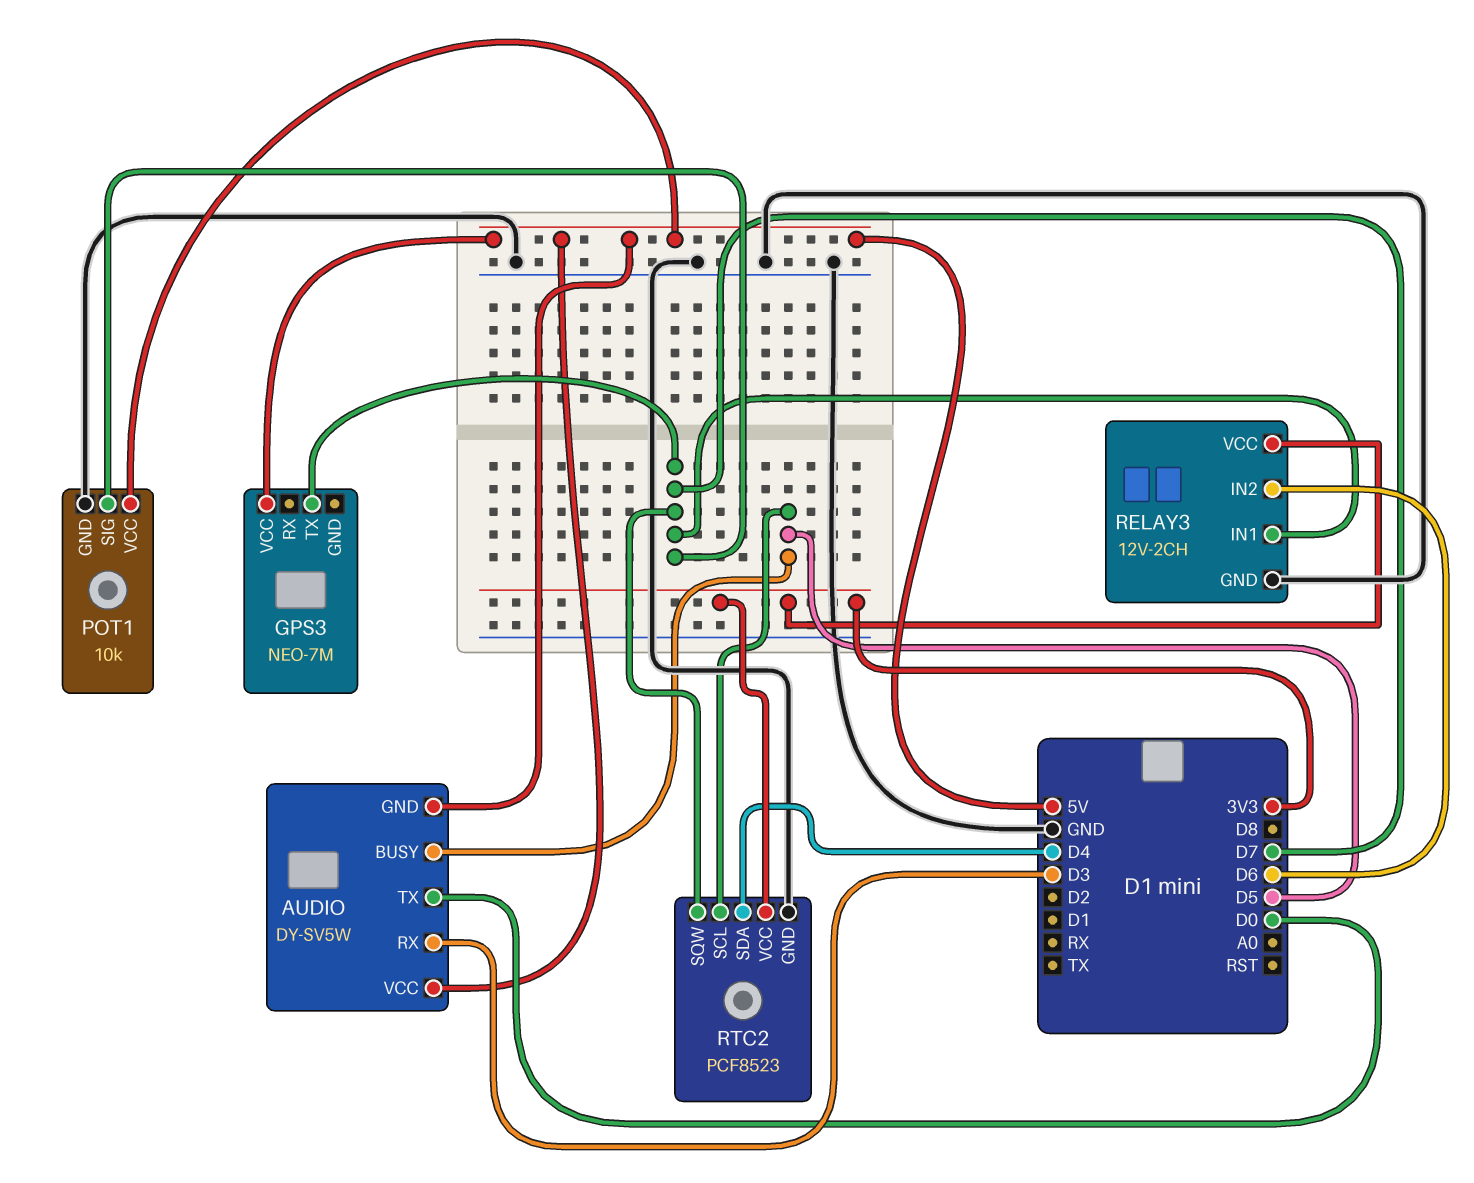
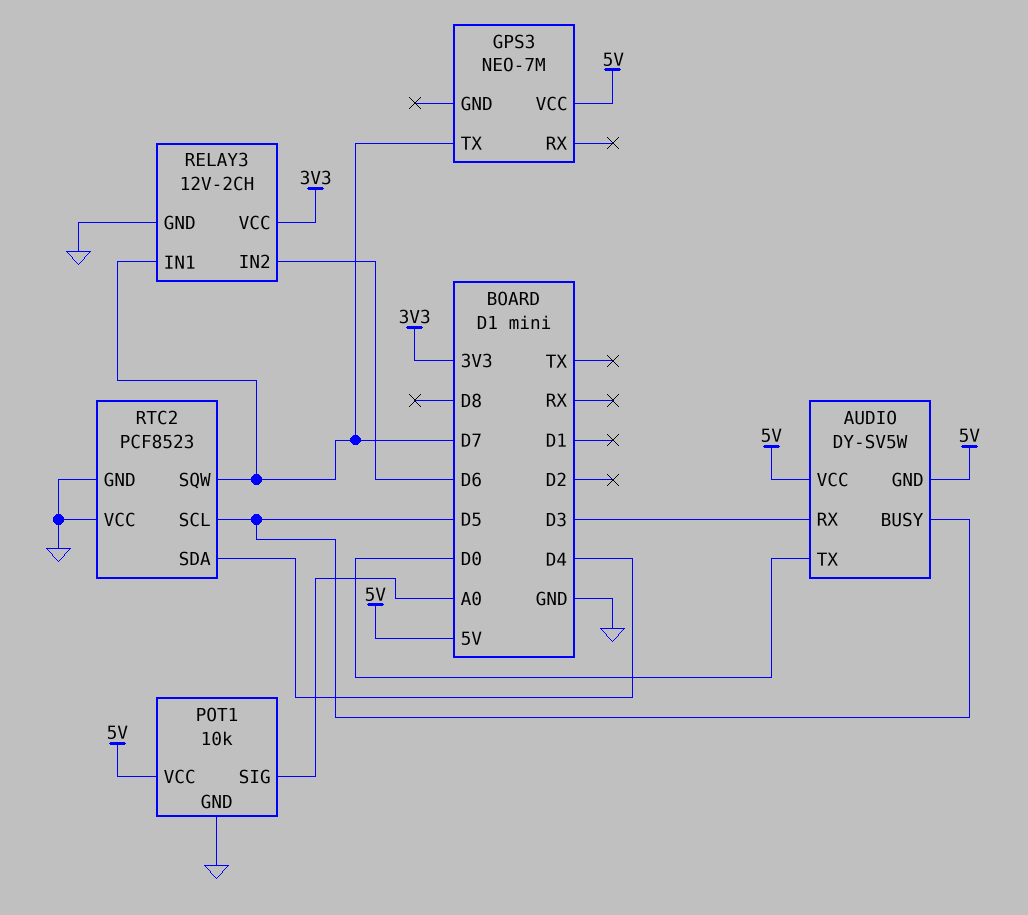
POT1 pin SIG: D7 -> A0
RTC2 pin VCC: 3V3 -> GND

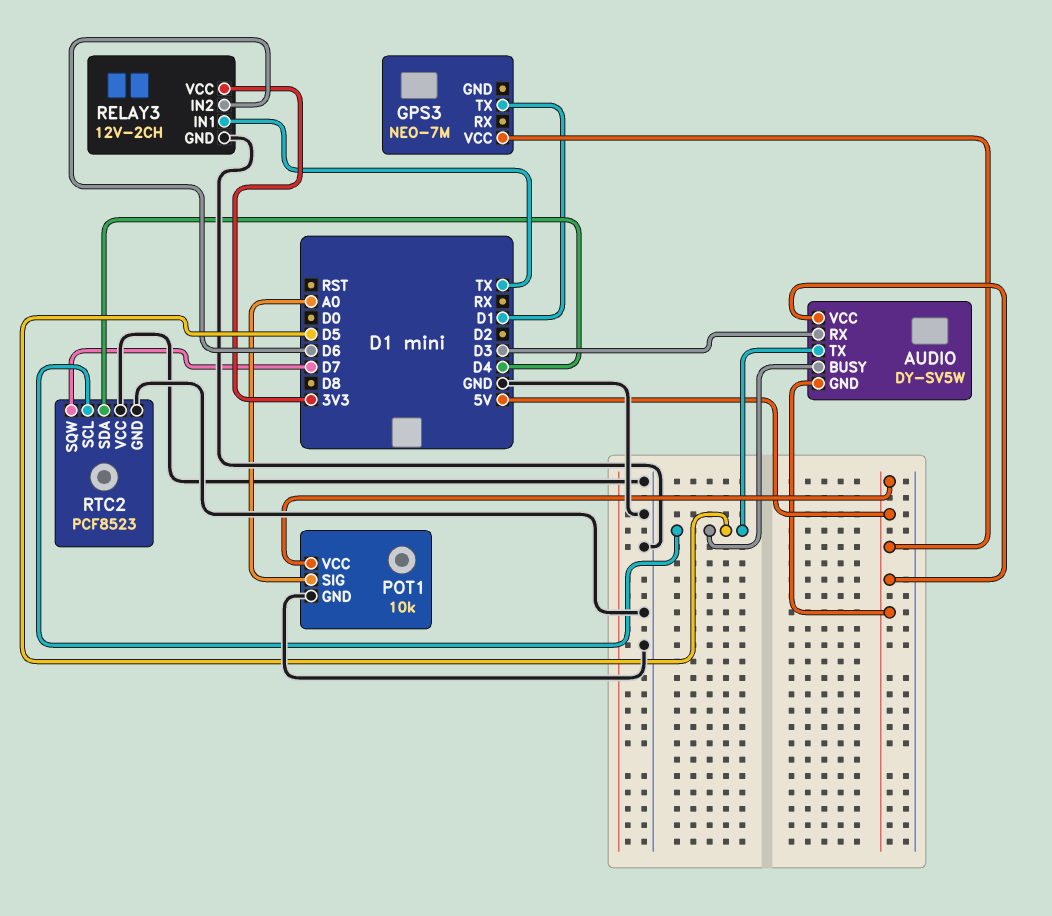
AUDIO pin TX: D0 -> D5
GPS3 pin TX: D7 -> D1
RELAY3 pin IN1: D7 -> TX

